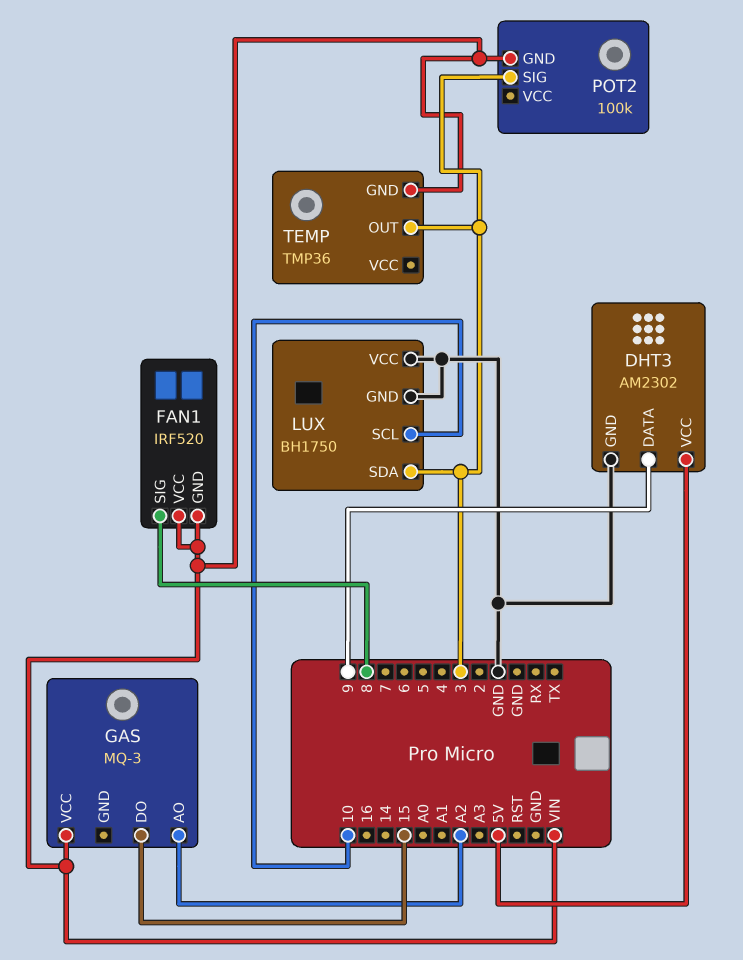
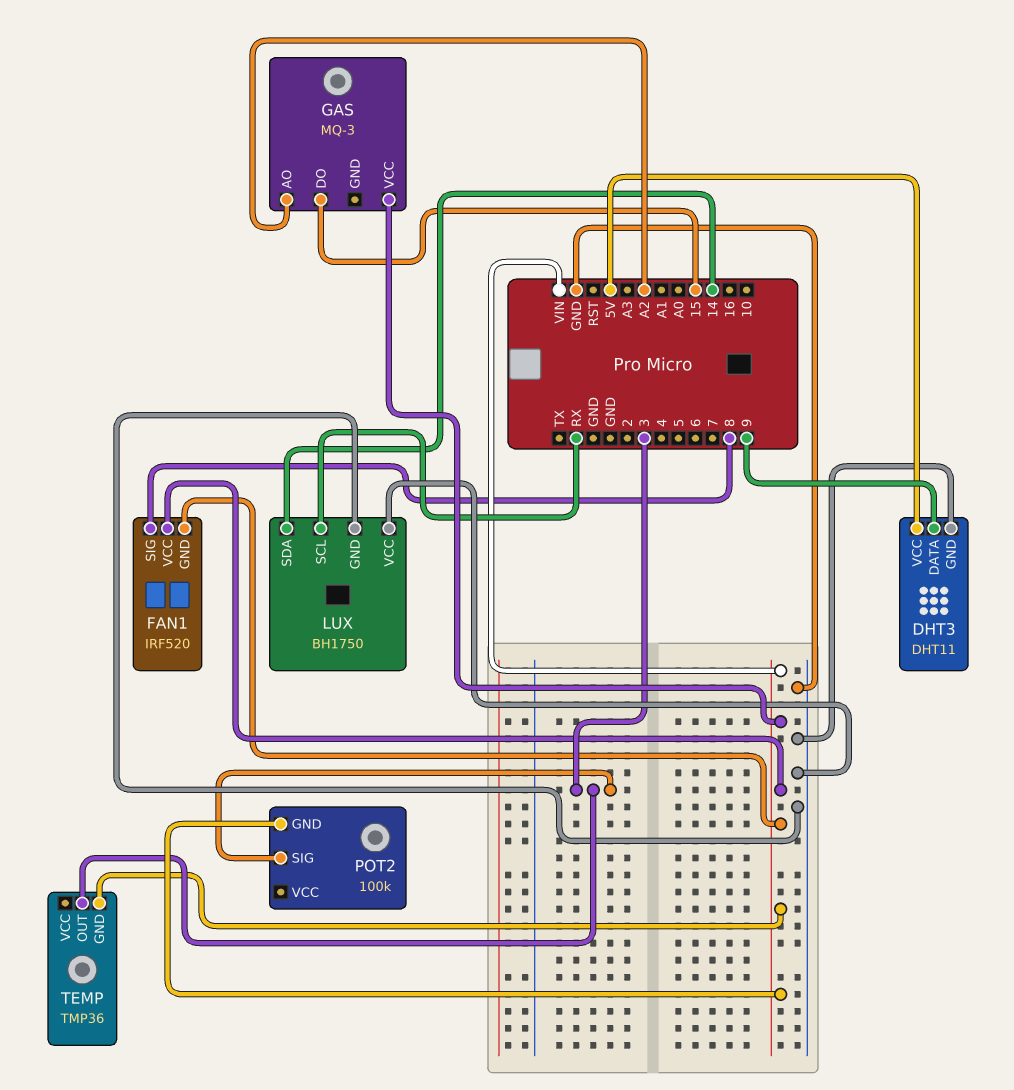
DHT3: AM2302 -> DHT11
LUX pin SCL: 10 -> RX
LUX pin SDA: 3 -> 14

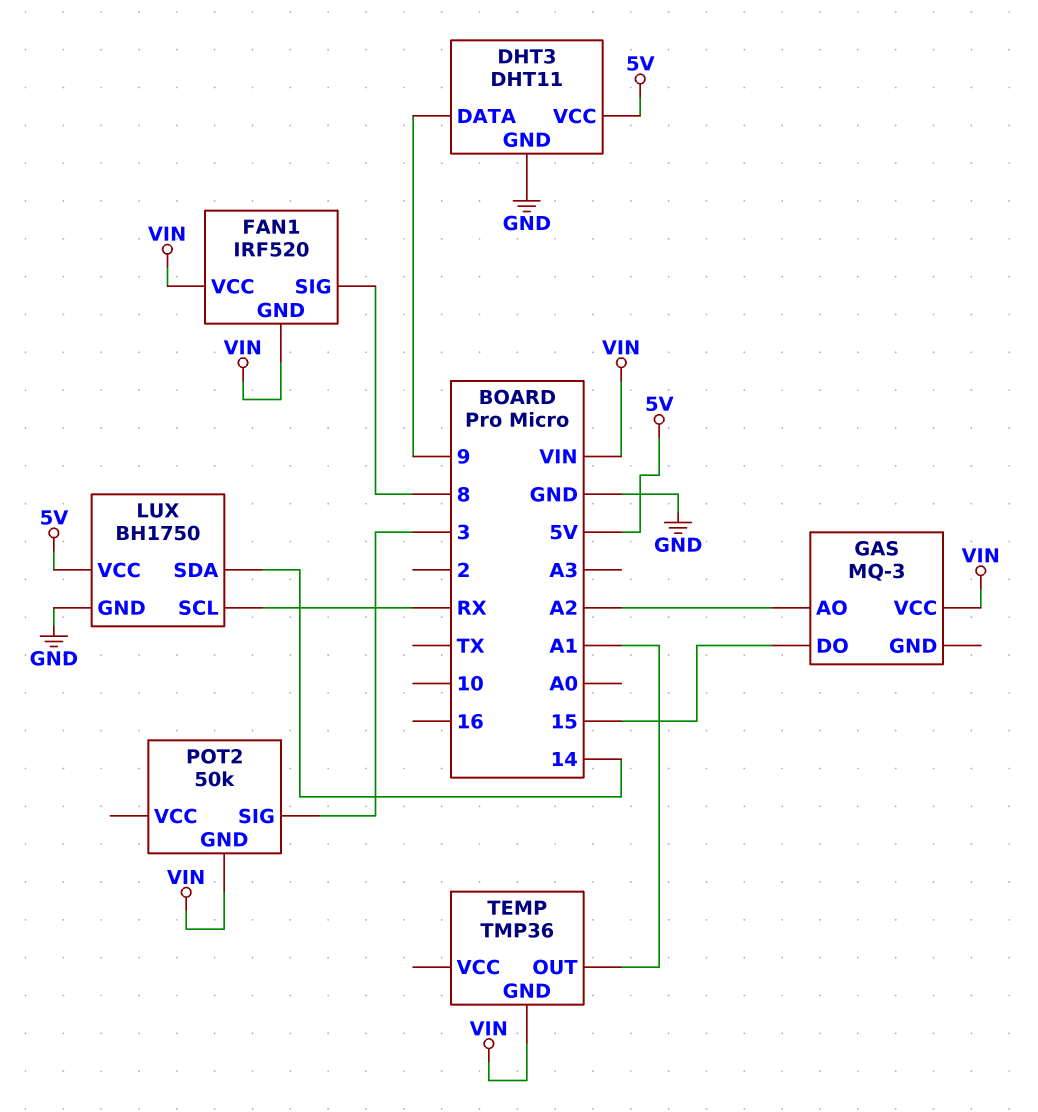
LUX pin VCC: GND -> 5V
POT2: 100k -> 50k
TEMP pin OUT: 3 -> A1

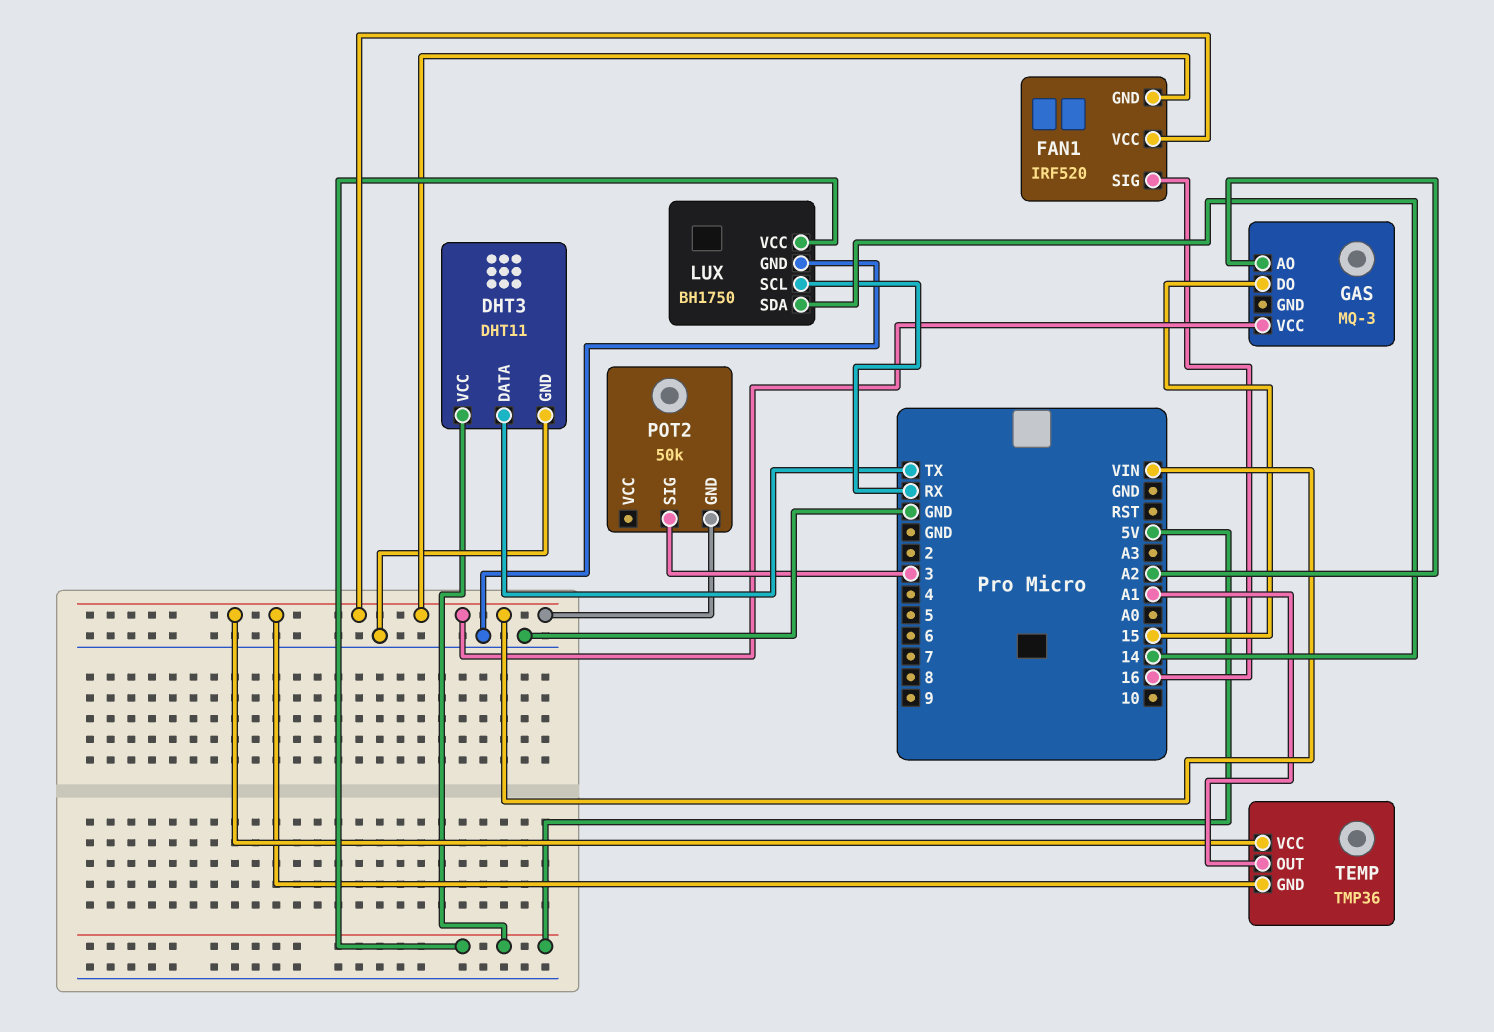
DHT3 pin DATA: 9 -> TX
FAN1 pin SIG: 8 -> 16
TEMP pin VCC: none -> VIN

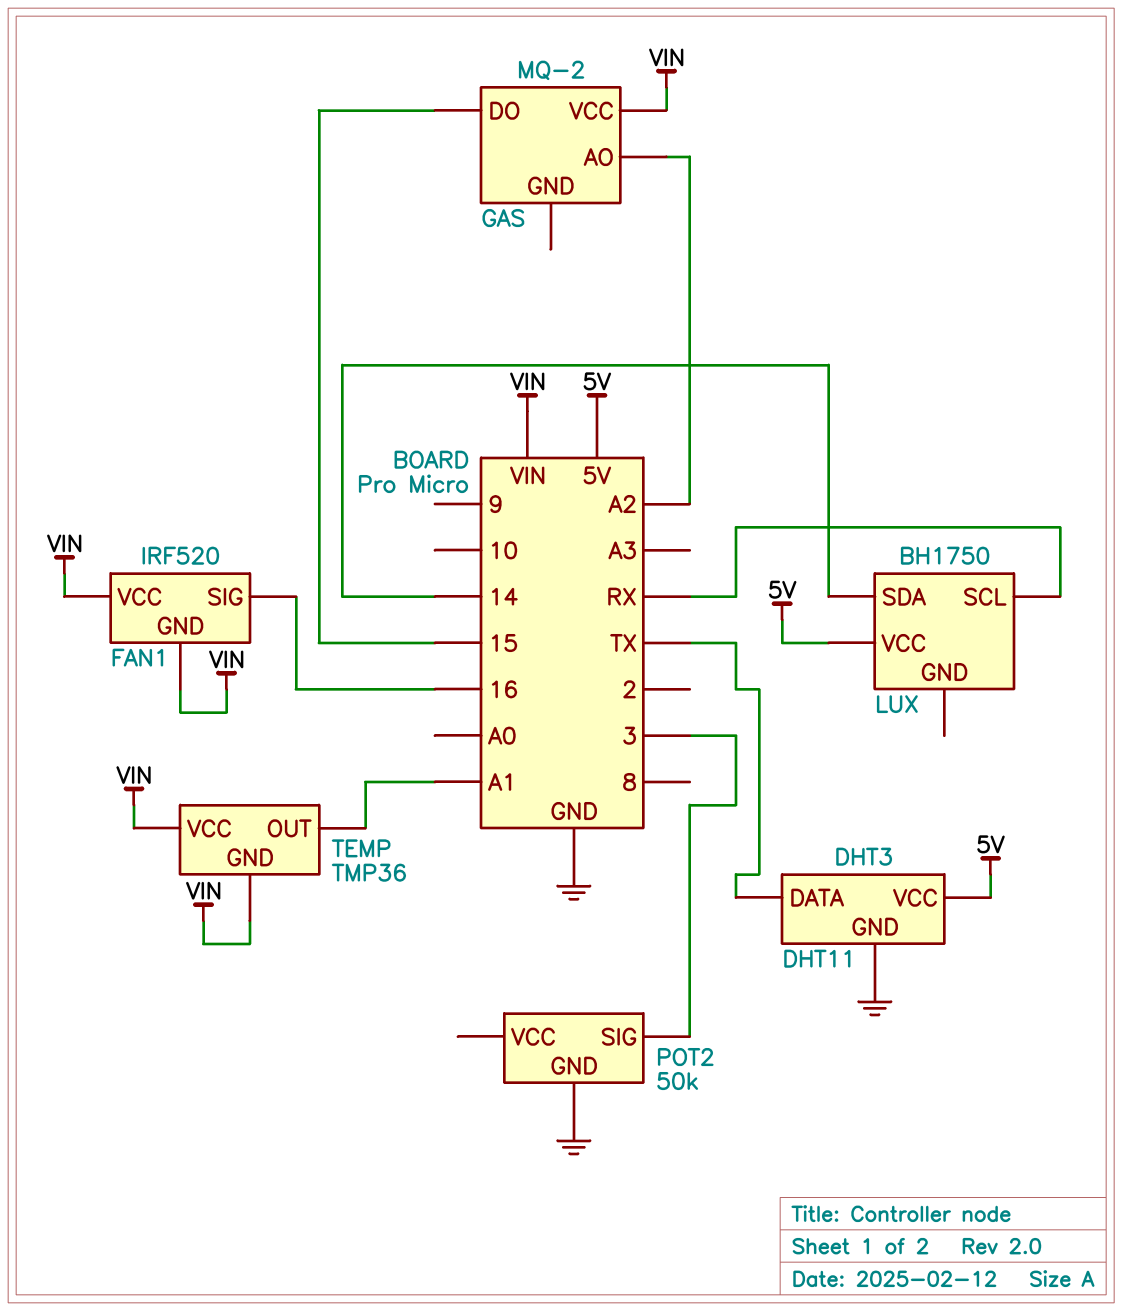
GAS: MQ-3 -> MQ-2
LUX pin GND: GND -> none
POT2 pin GND: VIN -> GND

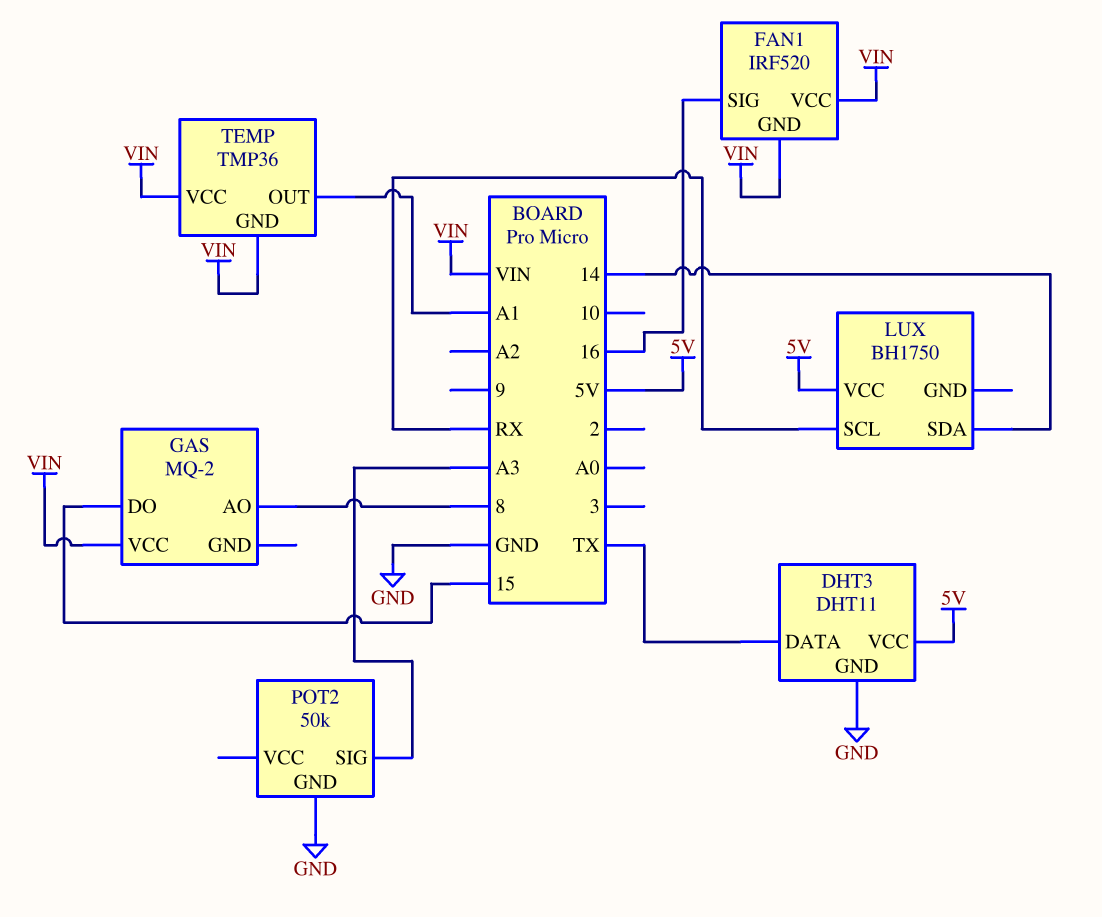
GAS pin AO: A2 -> 8
POT2 pin SIG: 3 -> A3

